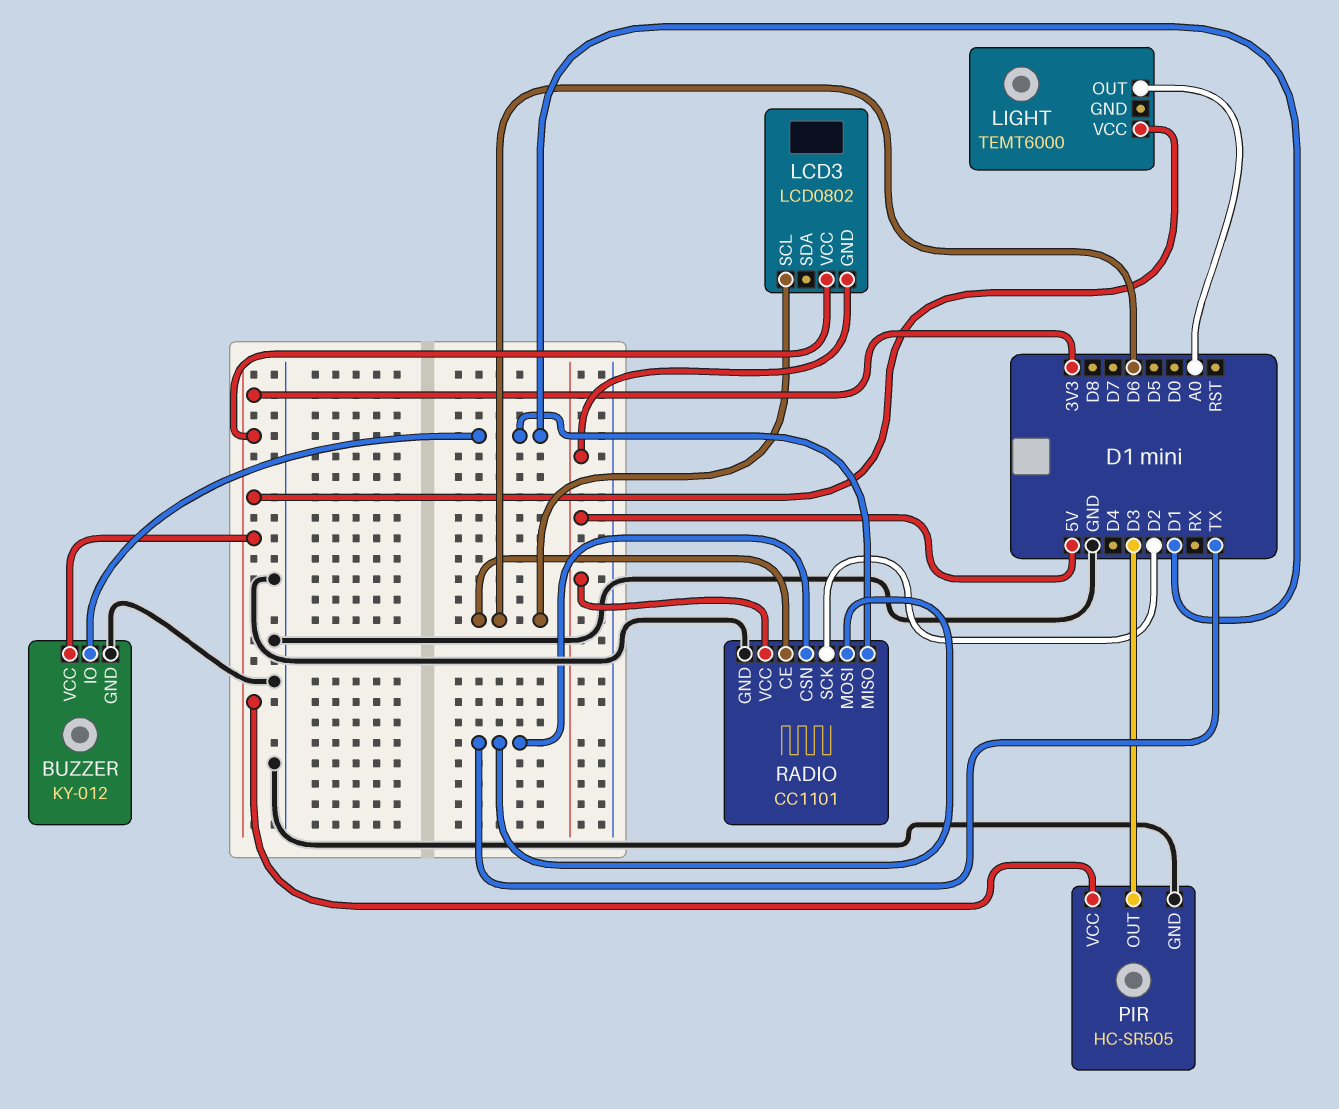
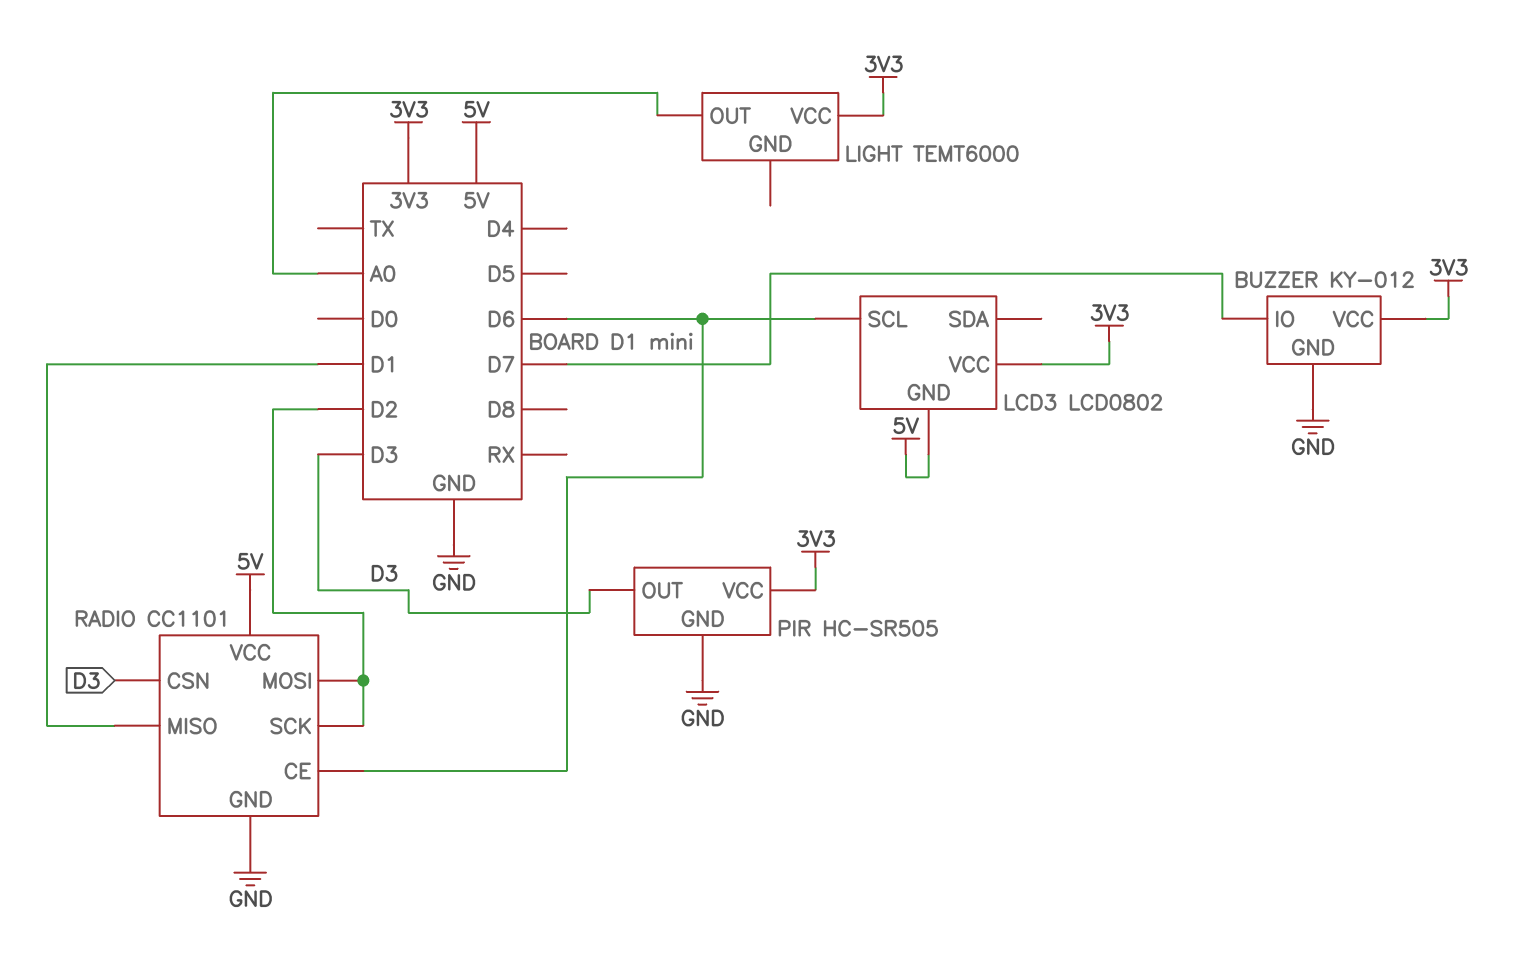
BUZZER pin IO: D1 -> D7
RADIO pin CSN: TX -> D3
RADIO pin MOSI: TX -> D2

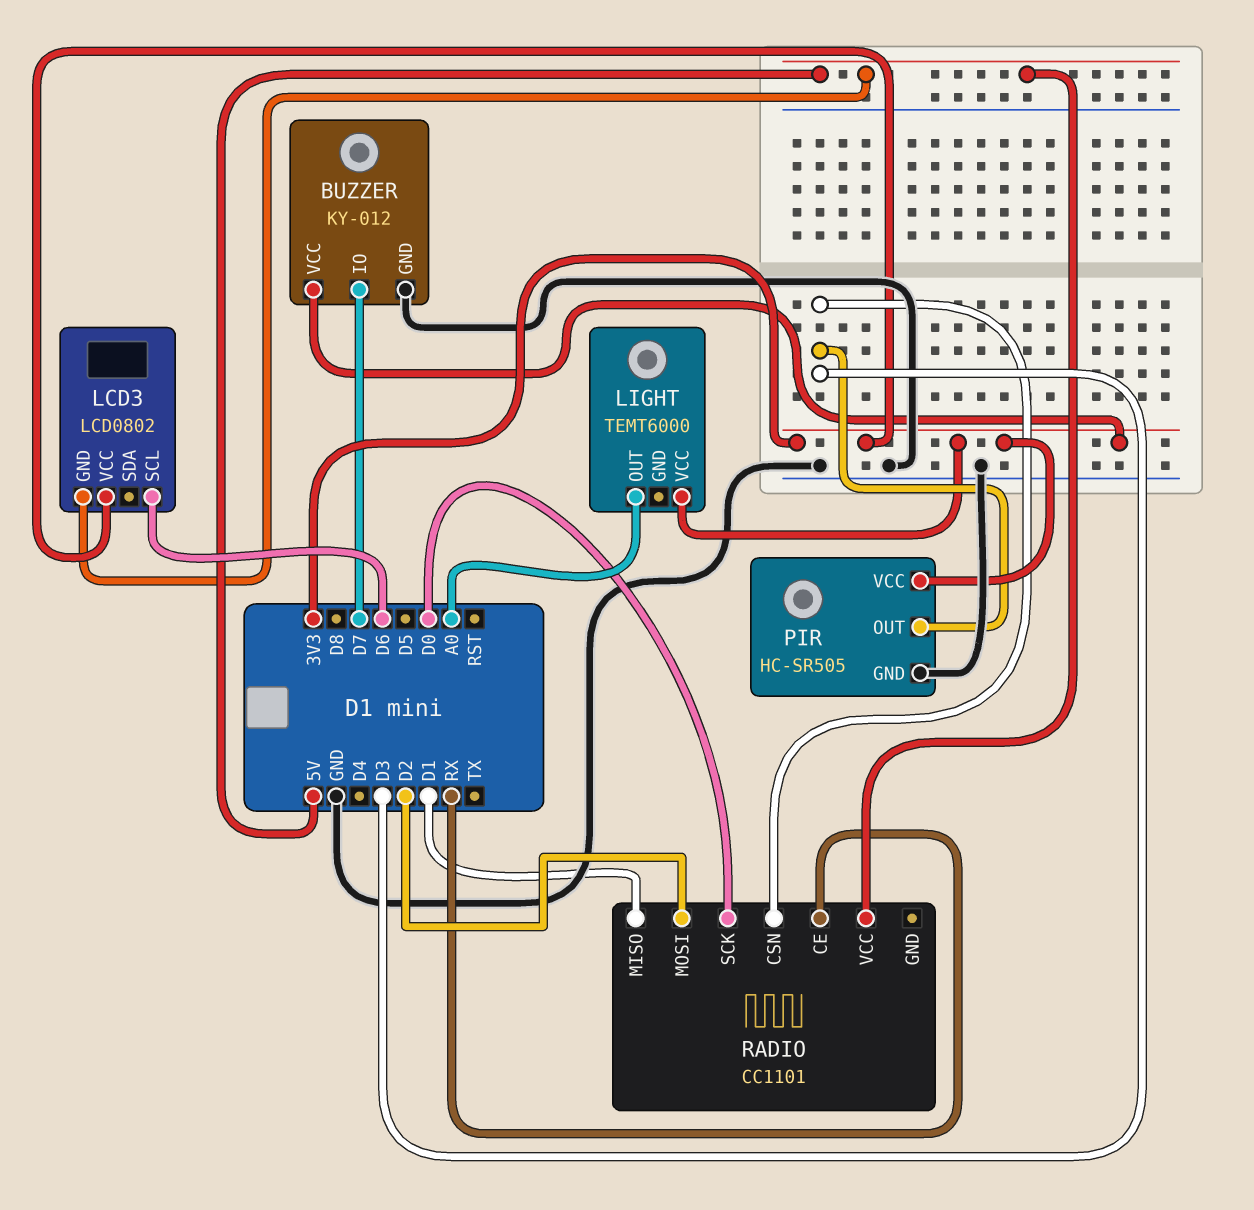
RADIO pin CE: D6 -> RX
RADIO pin GND: GND -> none
RADIO pin SCK: D2 -> D0

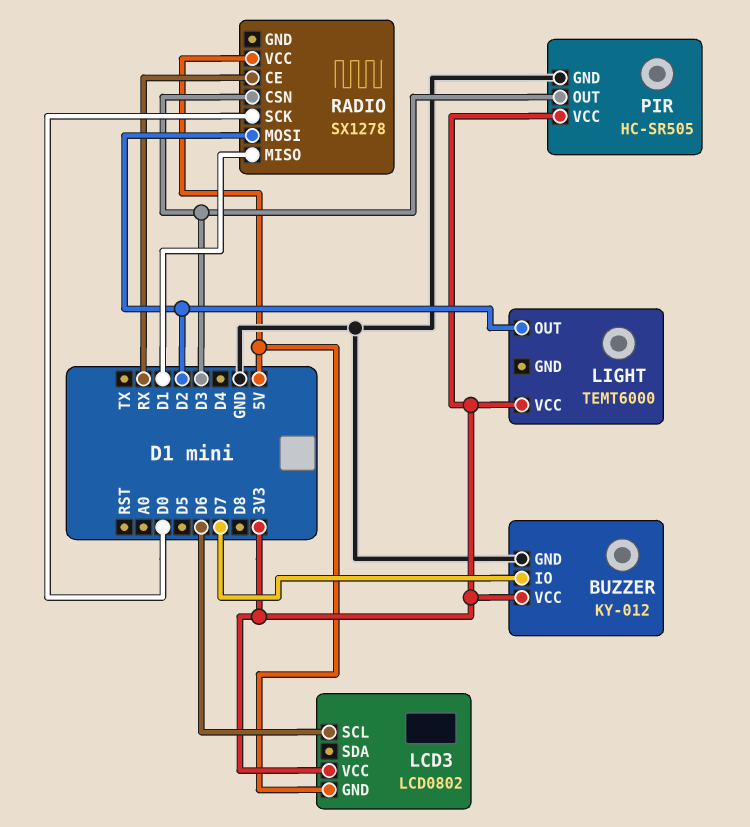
LIGHT pin OUT: A0 -> D2
RADIO: CC1101 -> SX1278

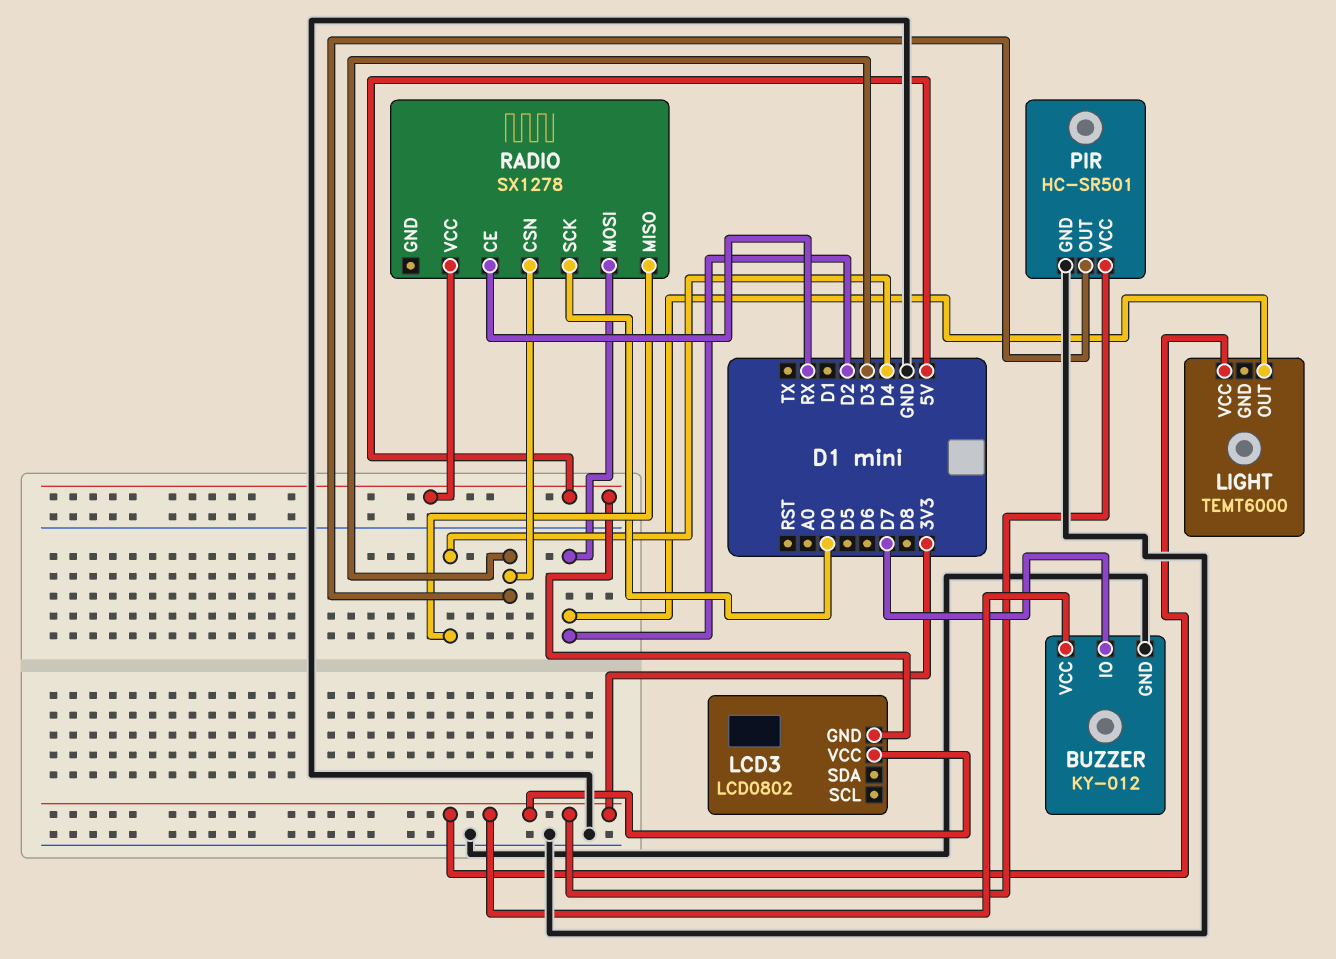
LCD3 pin SCL: D6 -> none
PIR: HC-SR505 -> HC-SR501
RADIO pin MISO: D1 -> D4

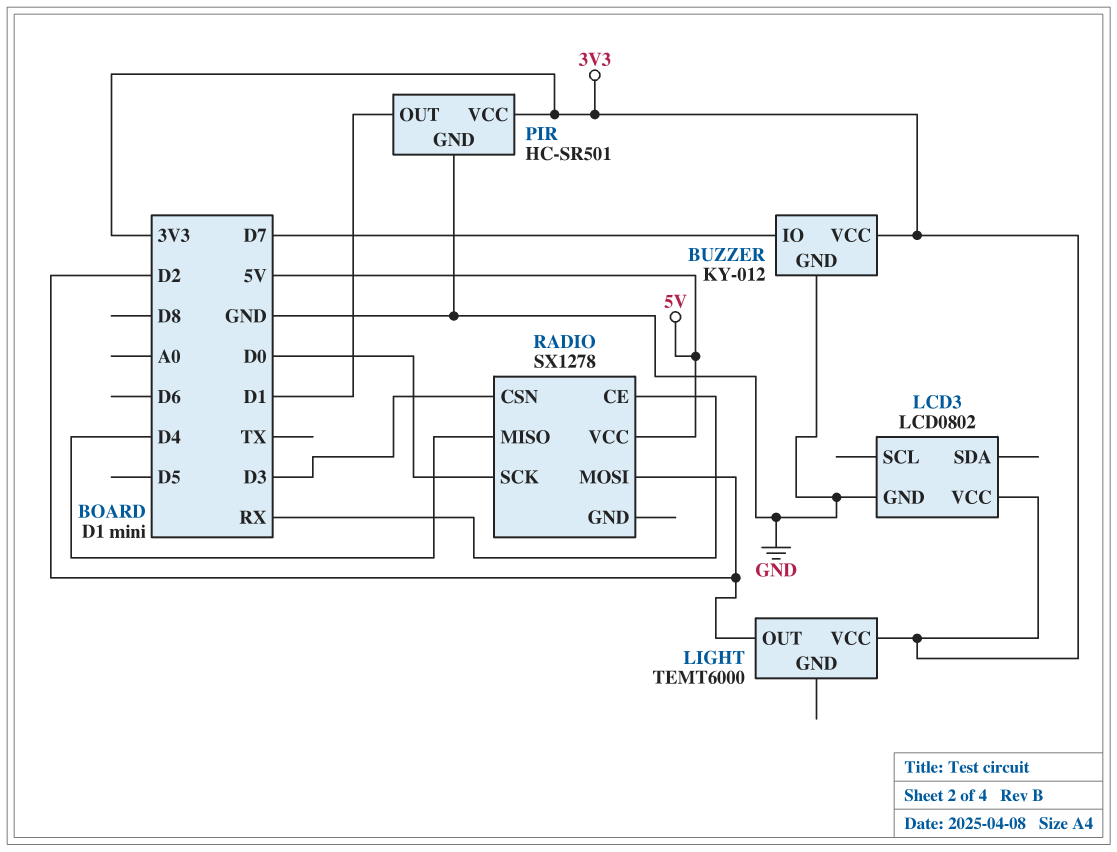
LCD3 pin GND: 5V -> GND
PIR pin OUT: D3 -> D1

